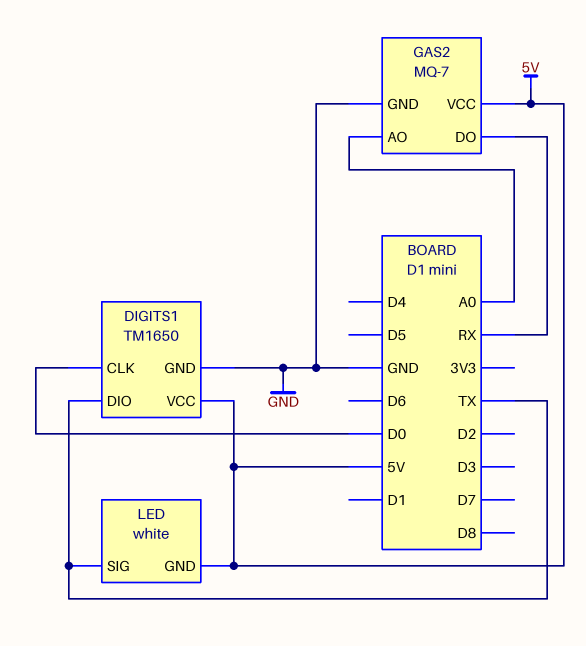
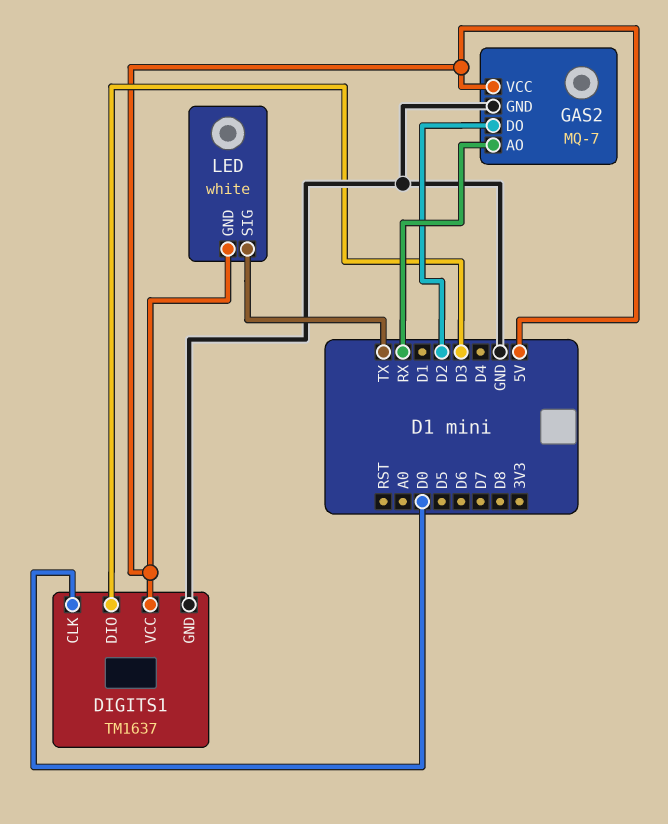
DIGITS1: TM1650 -> TM1637
DIGITS1 pin DIO: TX -> D3
GAS2 pin AO: A0 -> RX
GAS2 pin DO: RX -> D2

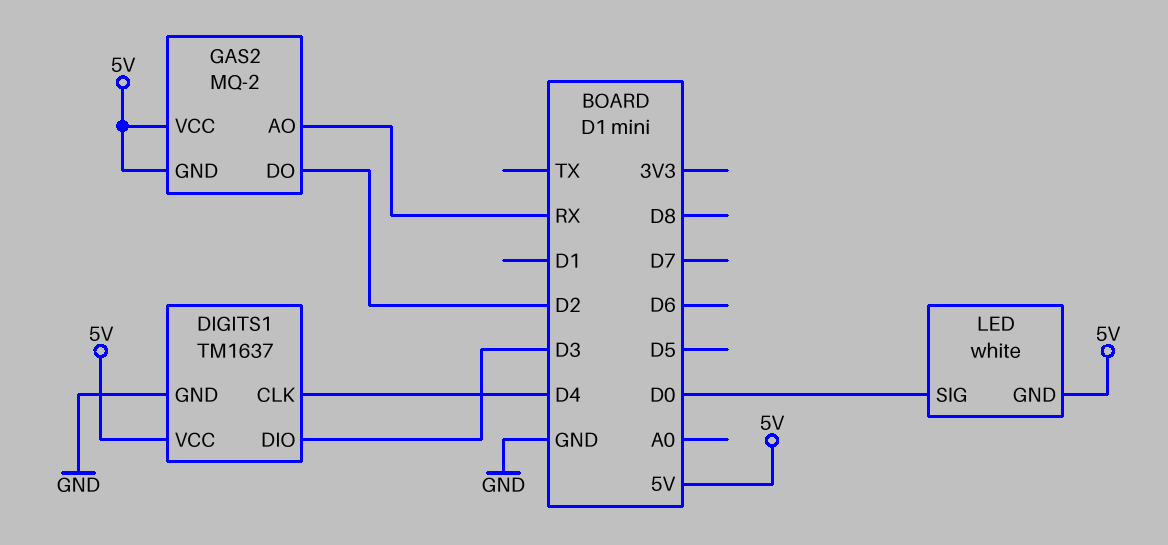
DIGITS1 pin CLK: D0 -> D4
GAS2: MQ-7 -> MQ-2
GAS2 pin GND: GND -> 5V
LED pin SIG: TX -> D0

